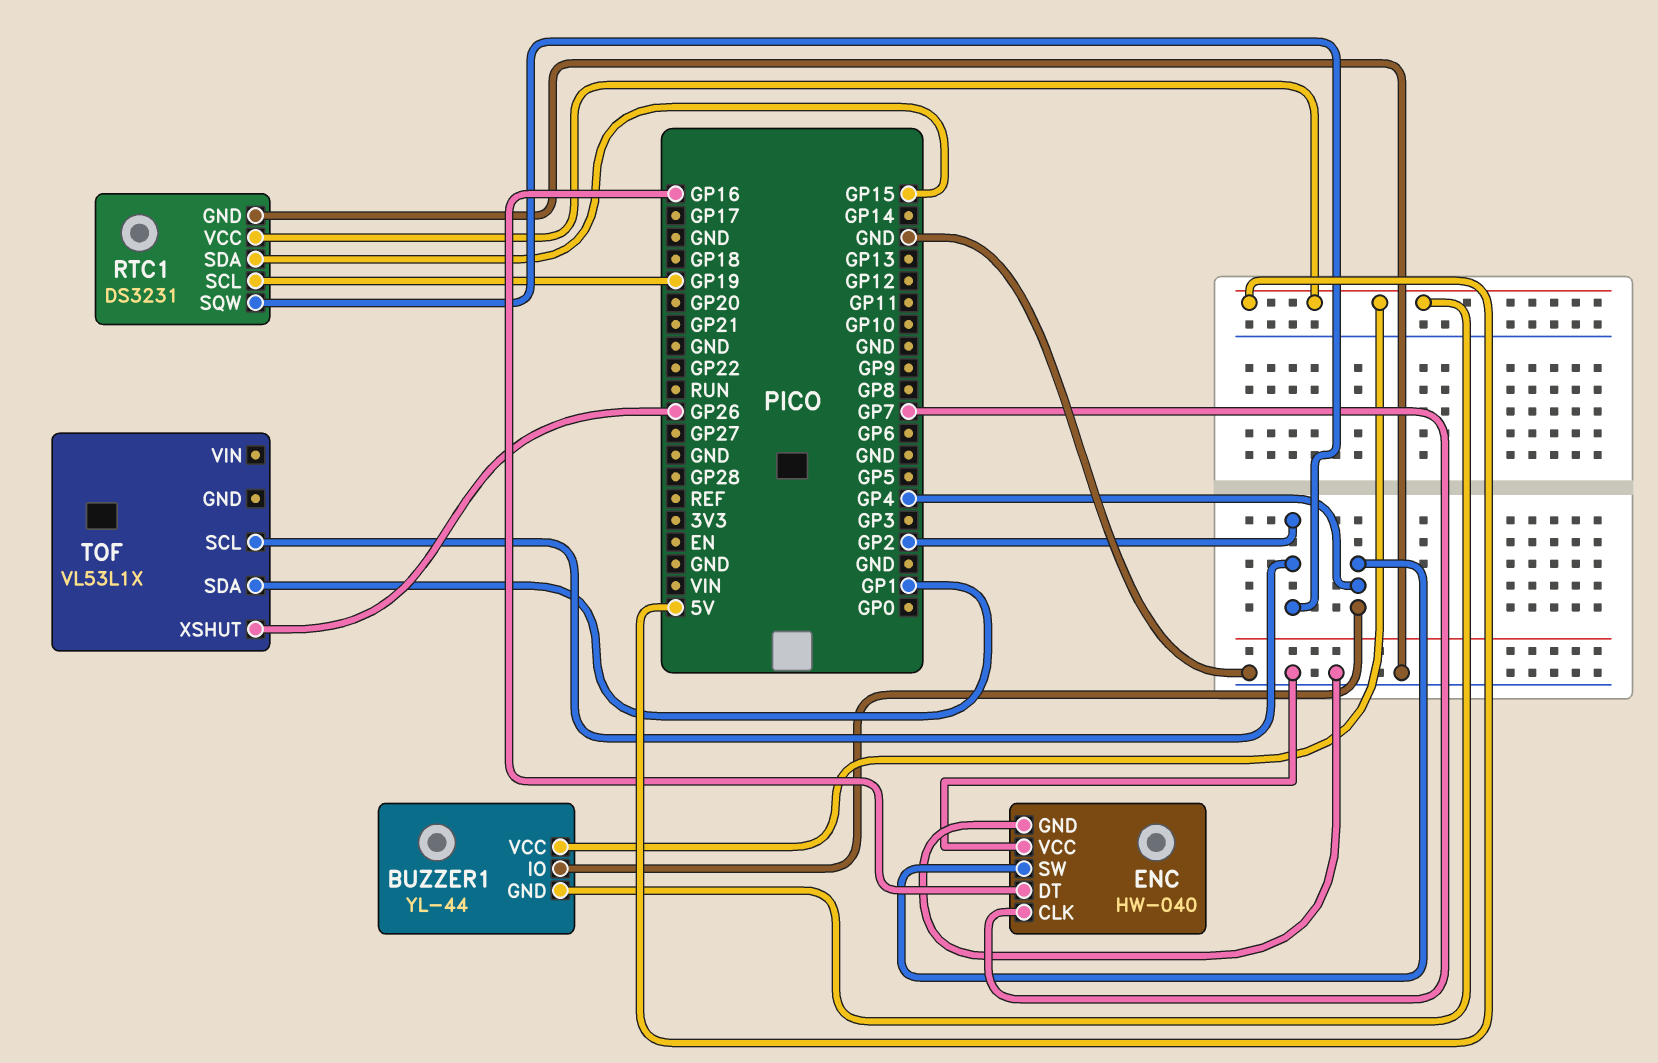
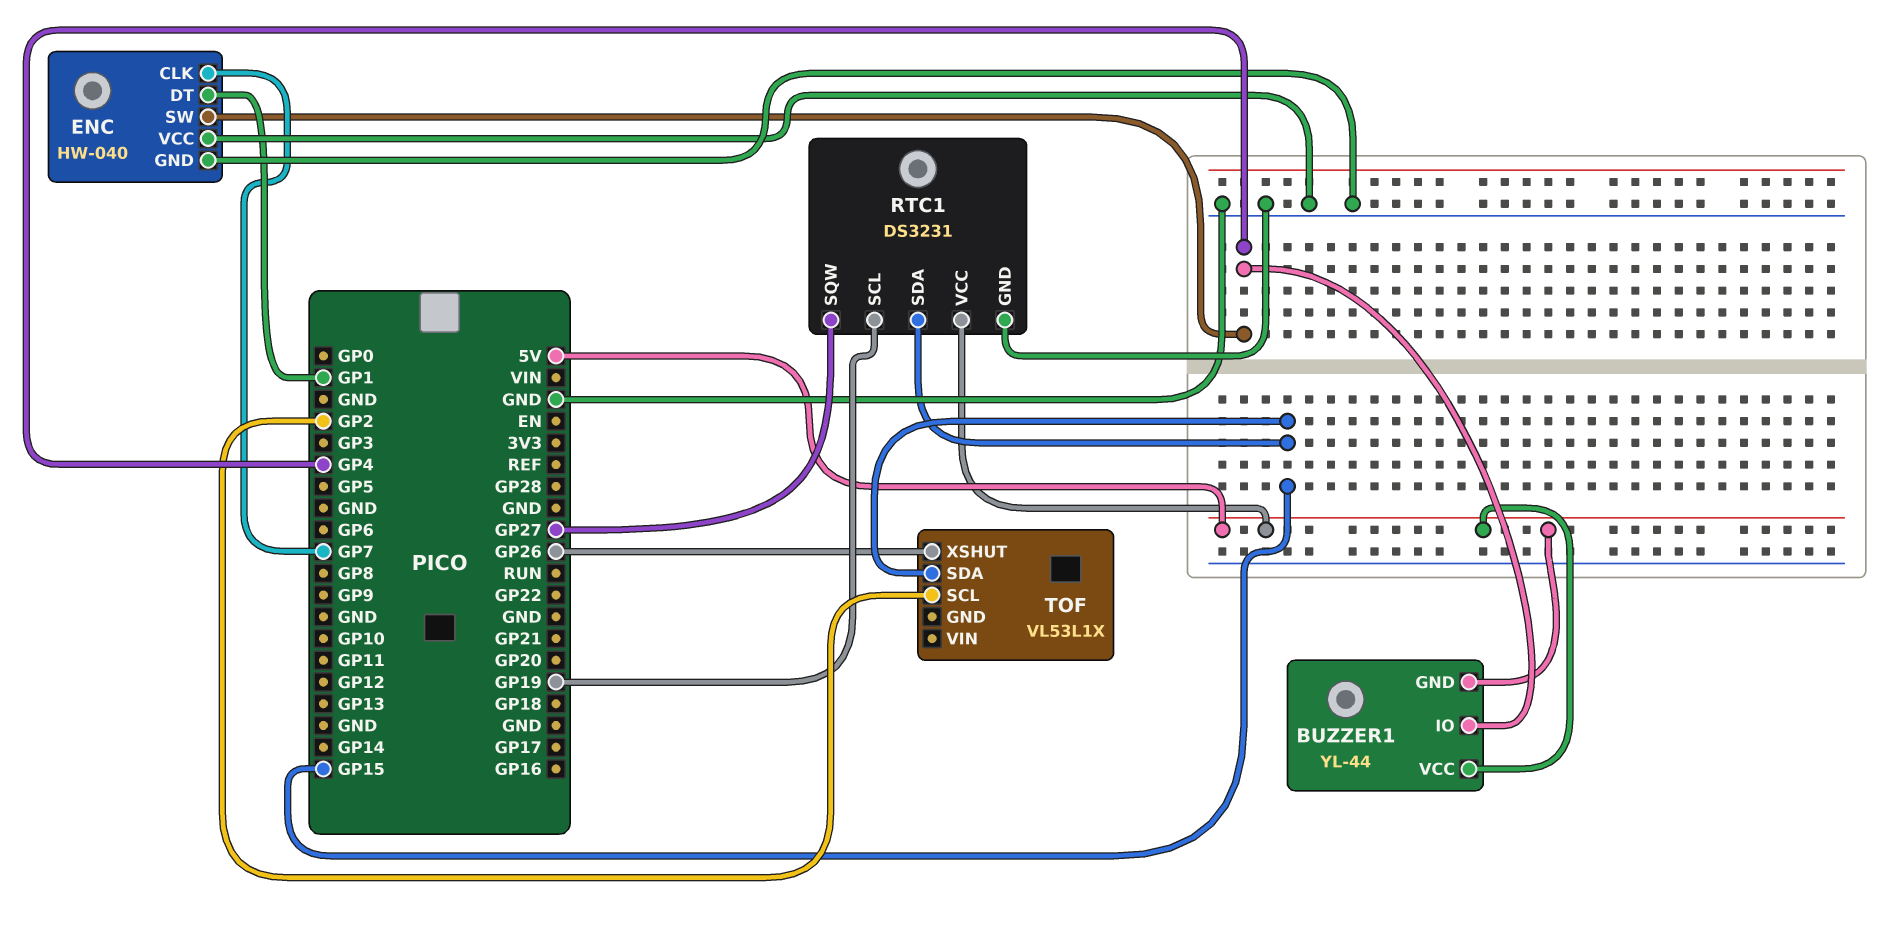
ENC pin DT: GP16 -> GP1
RTC1 pin SQW: GP2 -> GP27
TOF pin SDA: GP1 -> GP15

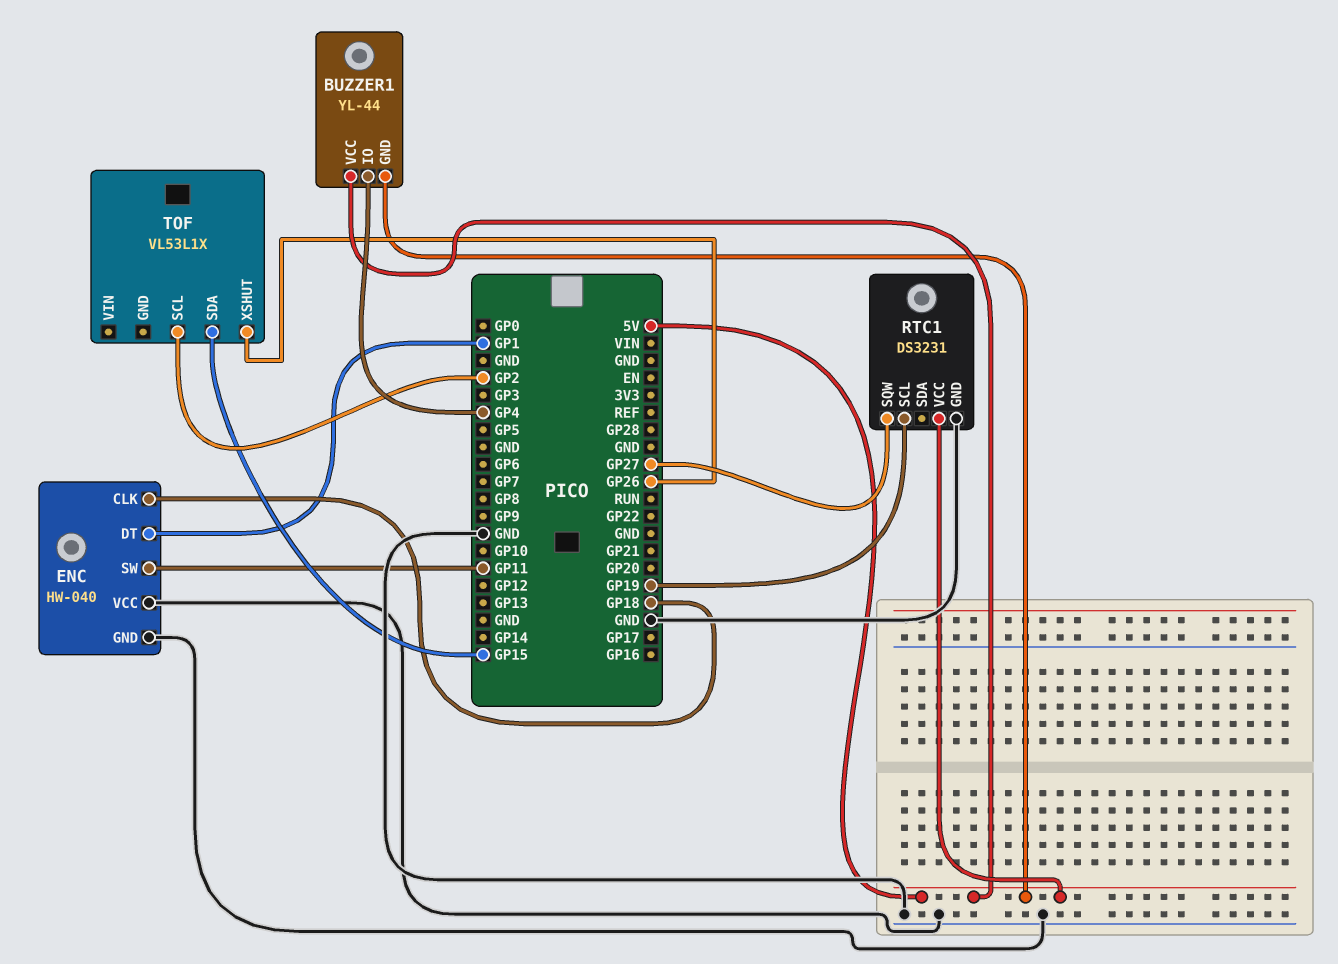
ENC pin CLK: GP7 -> GP18
ENC pin SW: GP4 -> GP11
RTC1 pin SDA: GP15 -> none

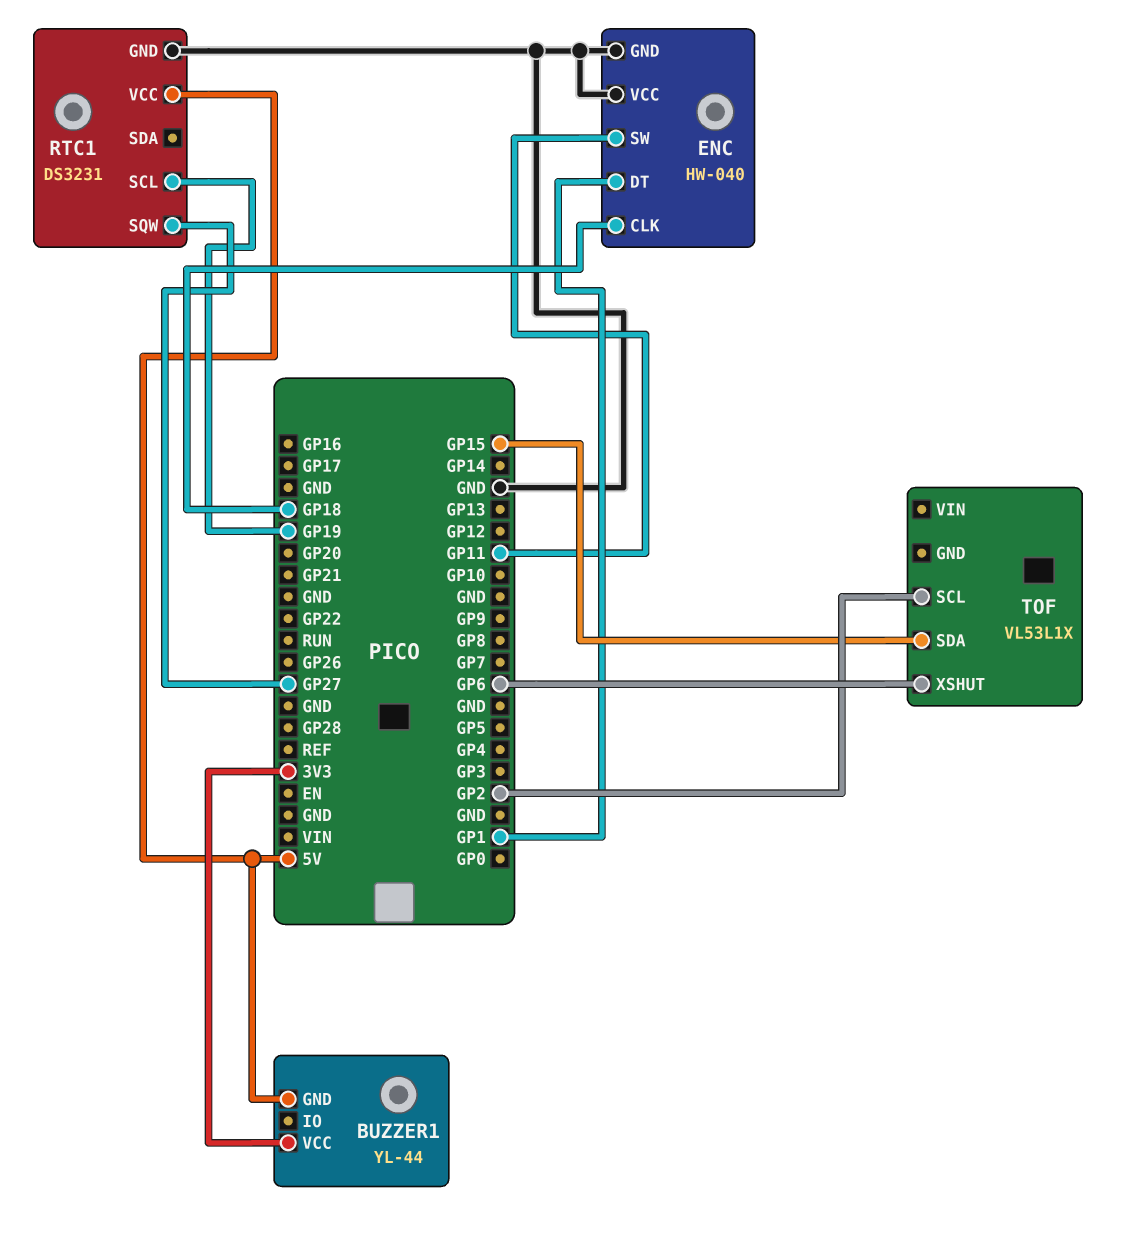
BUZZER1 pin IO: GP4 -> none
BUZZER1 pin VCC: 5V -> 3V3
TOF pin XSHUT: GP26 -> GP6

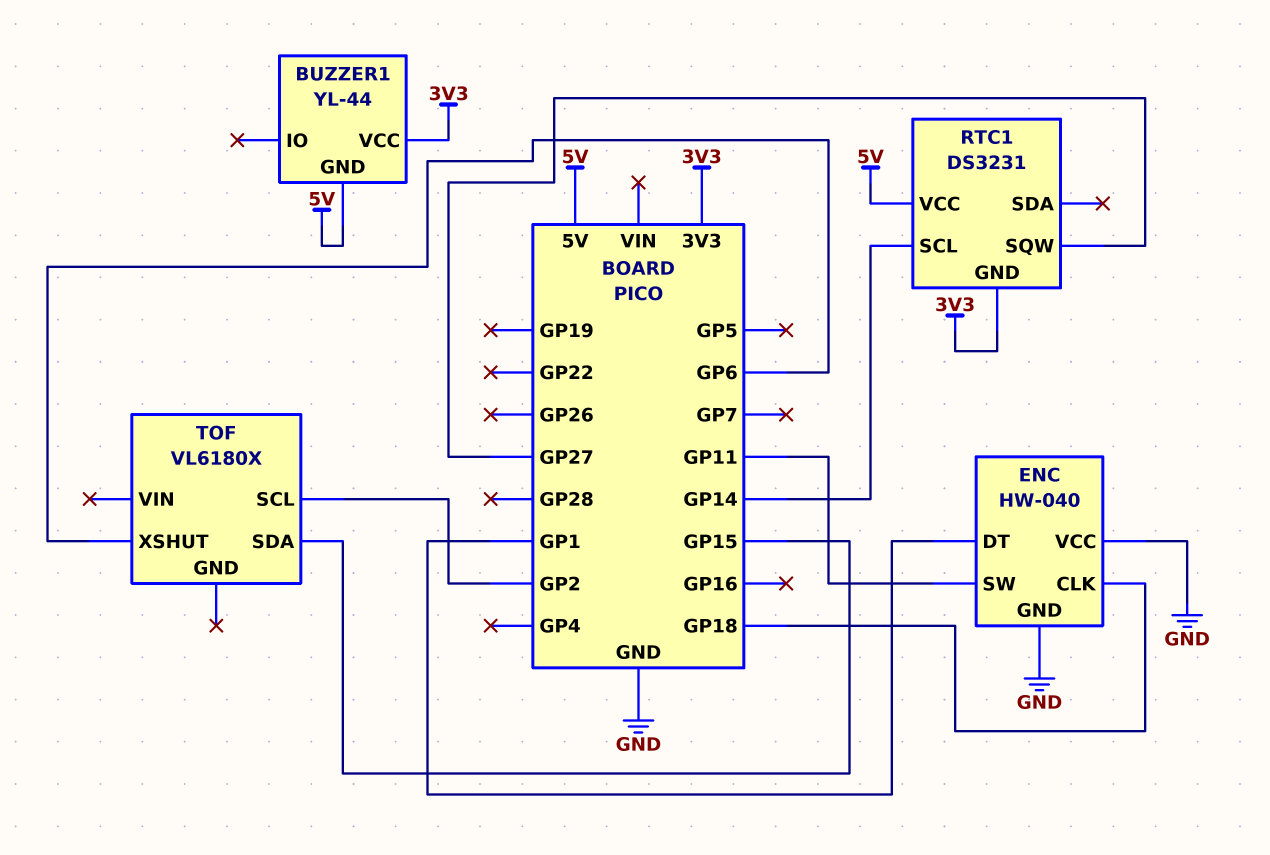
RTC1 pin GND: GND -> 3V3
RTC1 pin SCL: GP19 -> GP14
TOF: VL53L1X -> VL6180X

